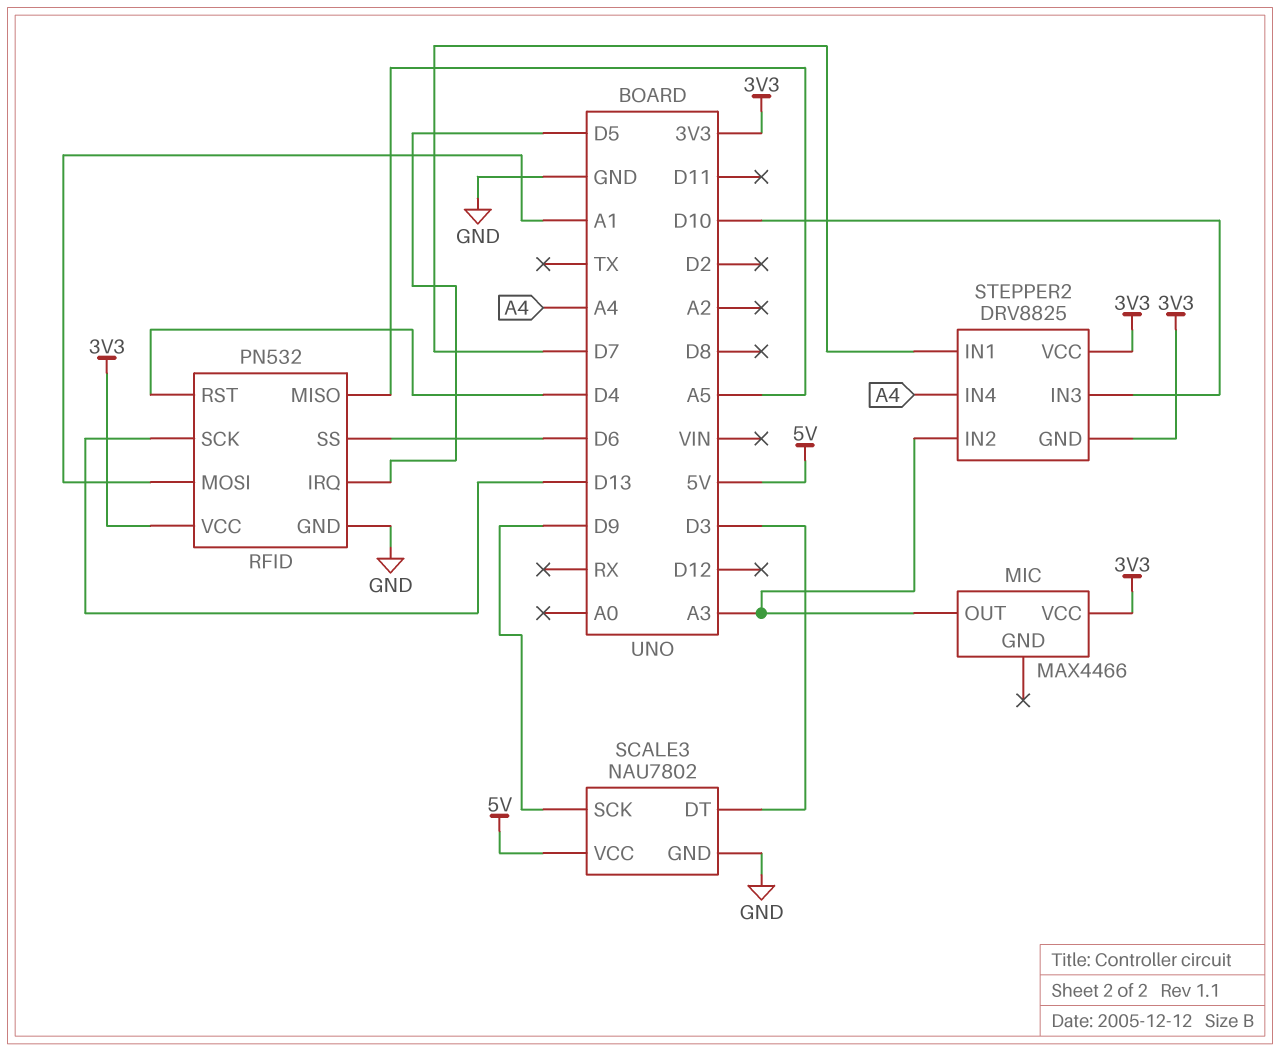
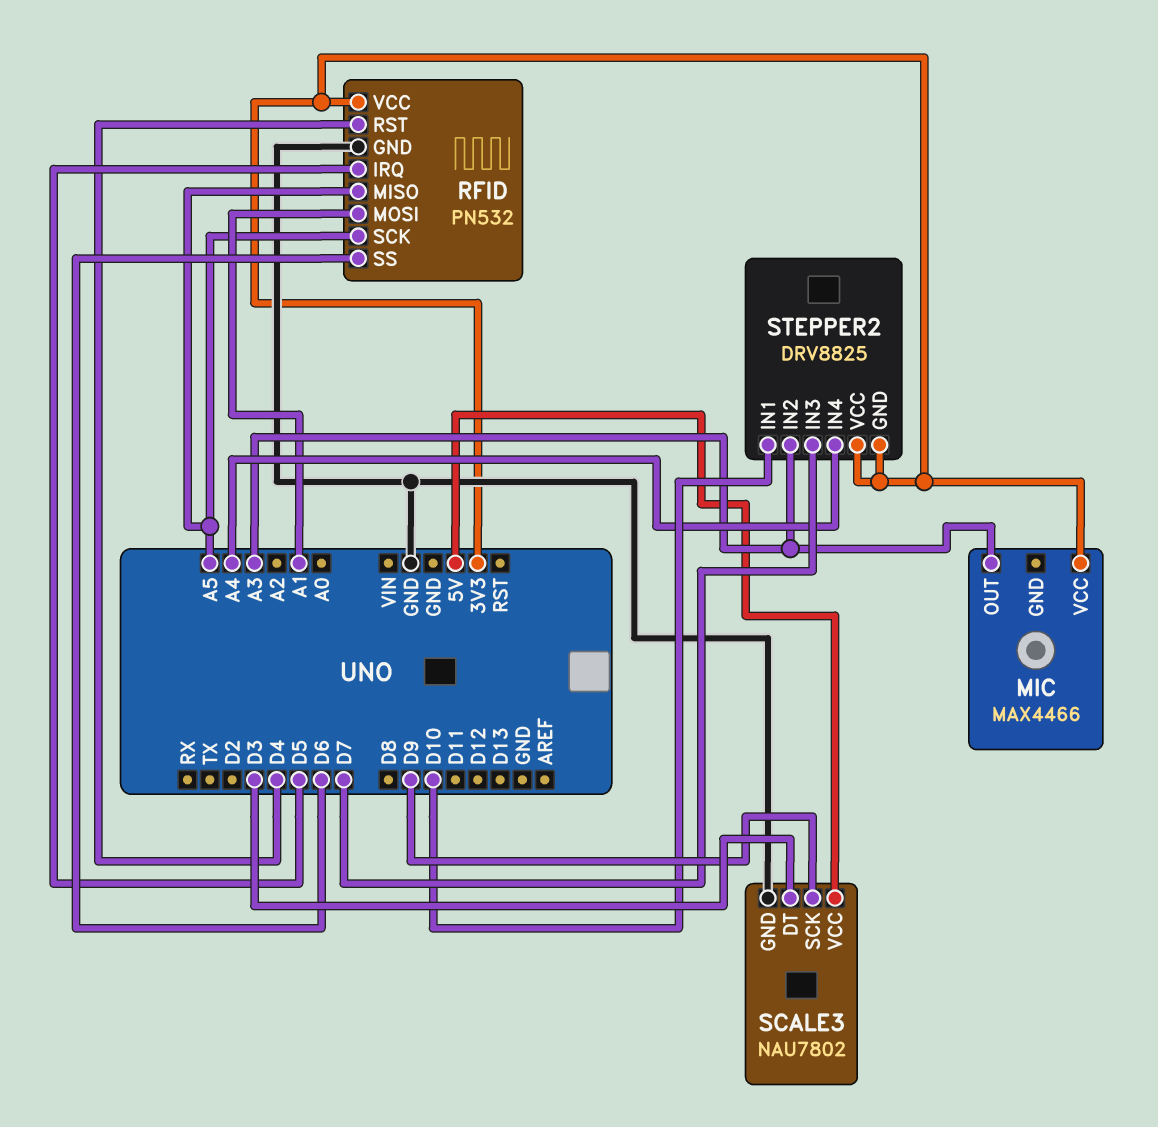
RFID pin SCK: D13 -> A5
STEPPER2 pin IN1: D7 -> D10
STEPPER2 pin IN3: D10 -> D7

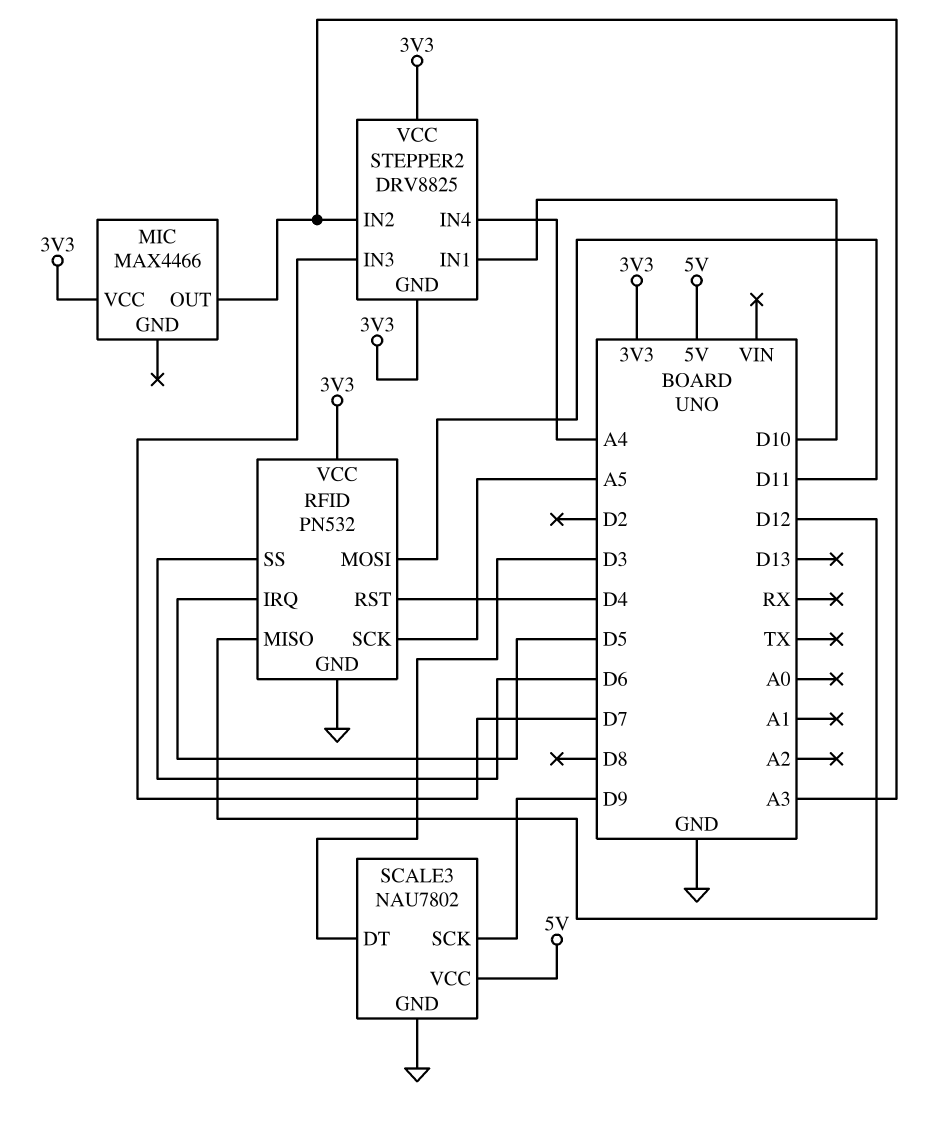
RFID pin MISO: A5 -> D12
RFID pin MOSI: A1 -> D11

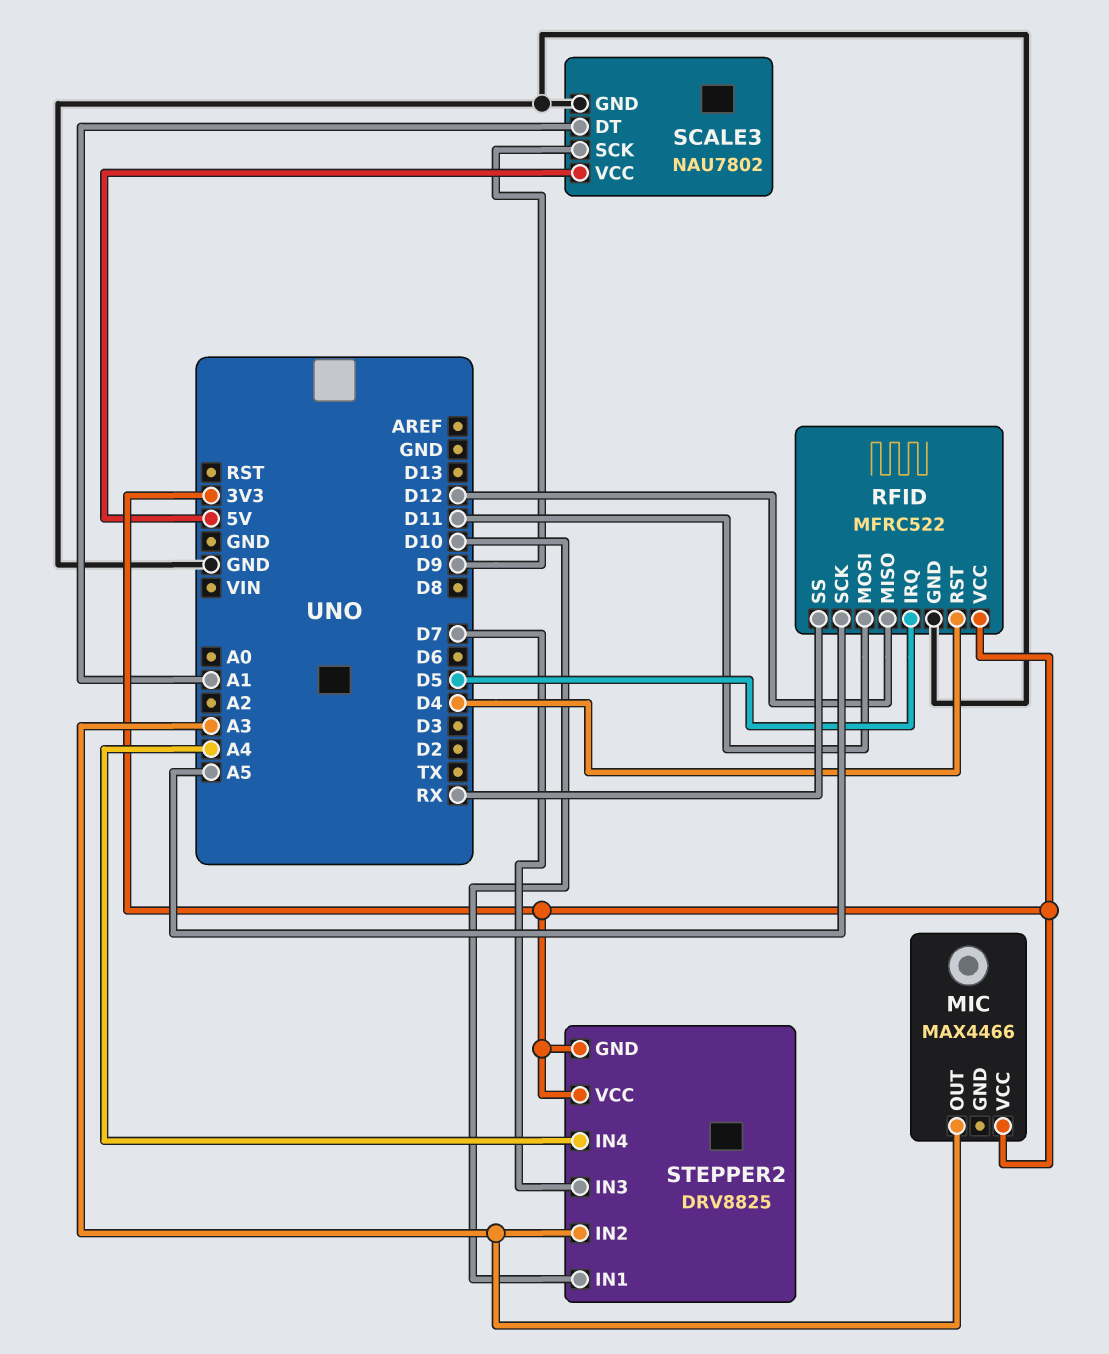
RFID: PN532 -> MFRC522
RFID pin SS: D6 -> RX
SCALE3 pin DT: D3 -> A1

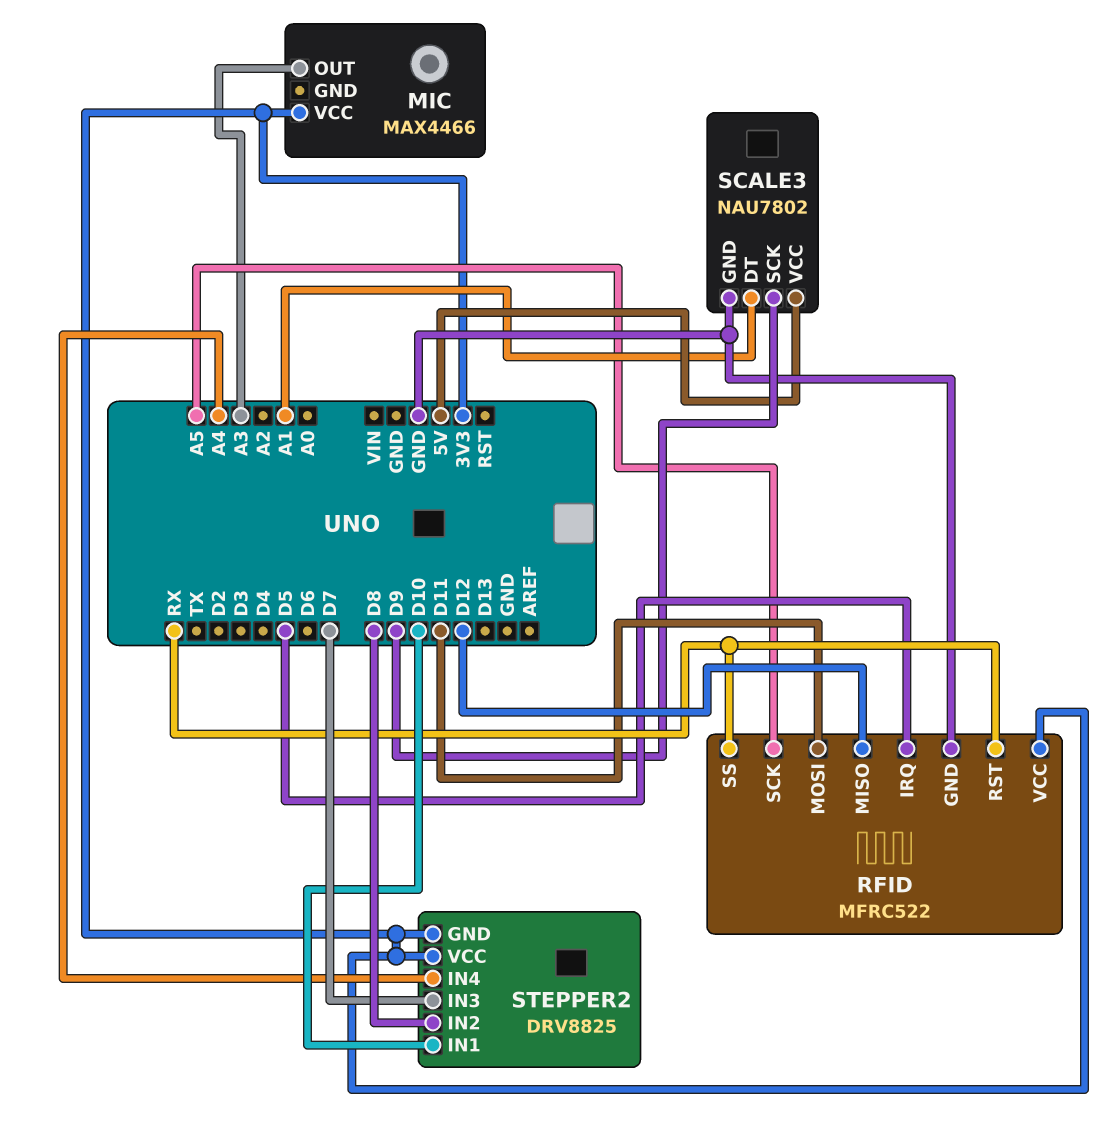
RFID pin RST: D4 -> RX
STEPPER2 pin IN2: A3 -> D8

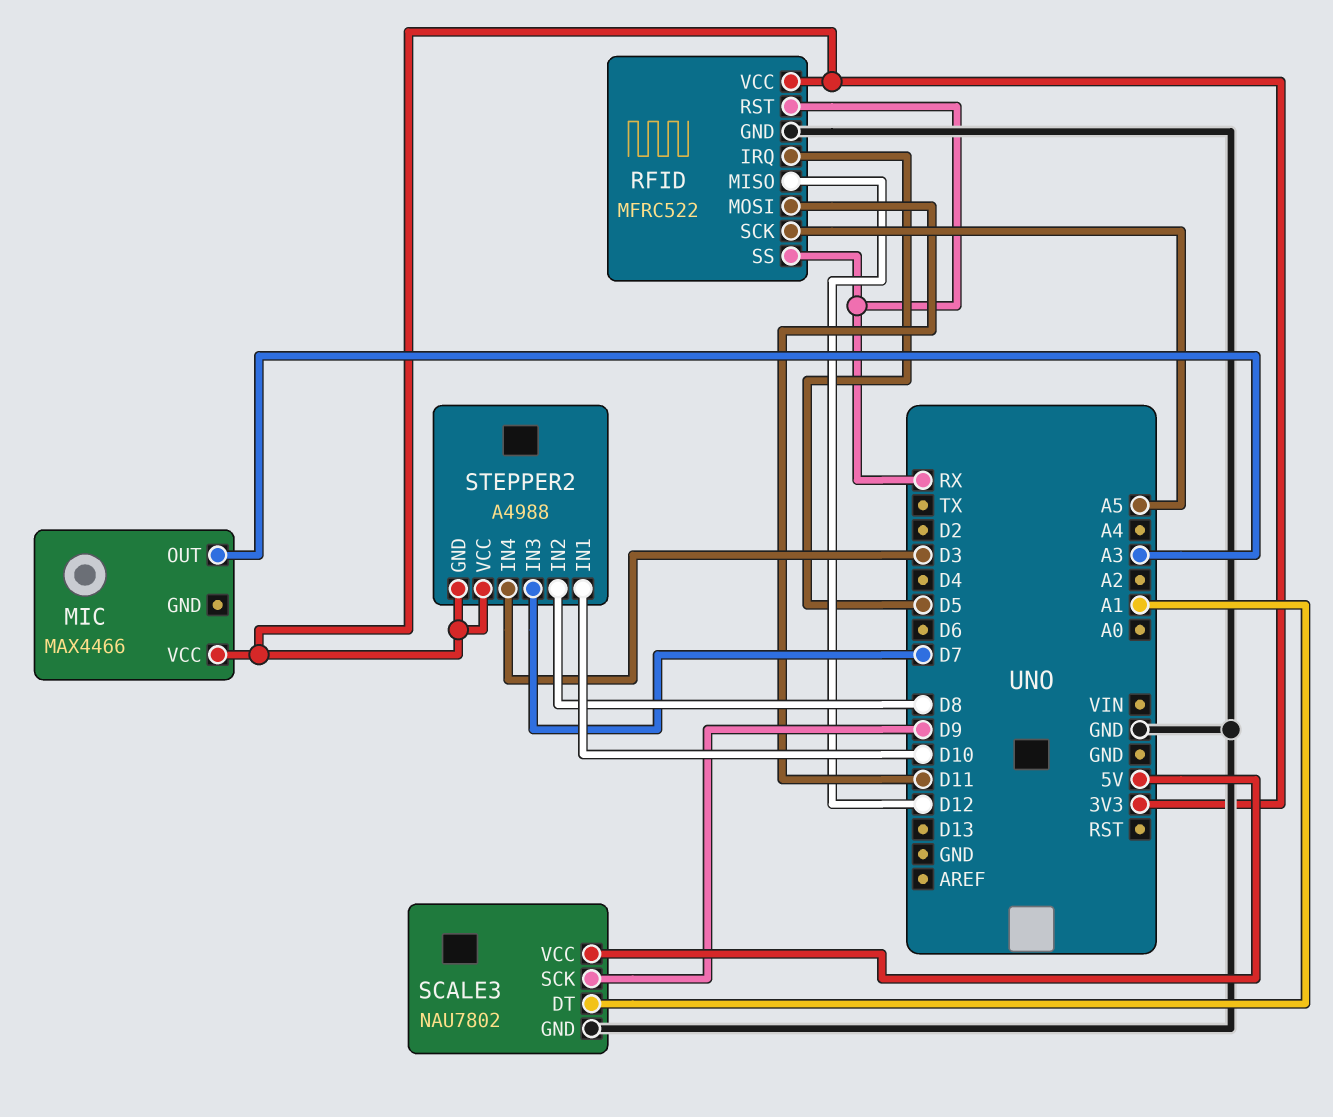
STEPPER2: DRV8825 -> A4988
STEPPER2 pin IN4: A4 -> D3

